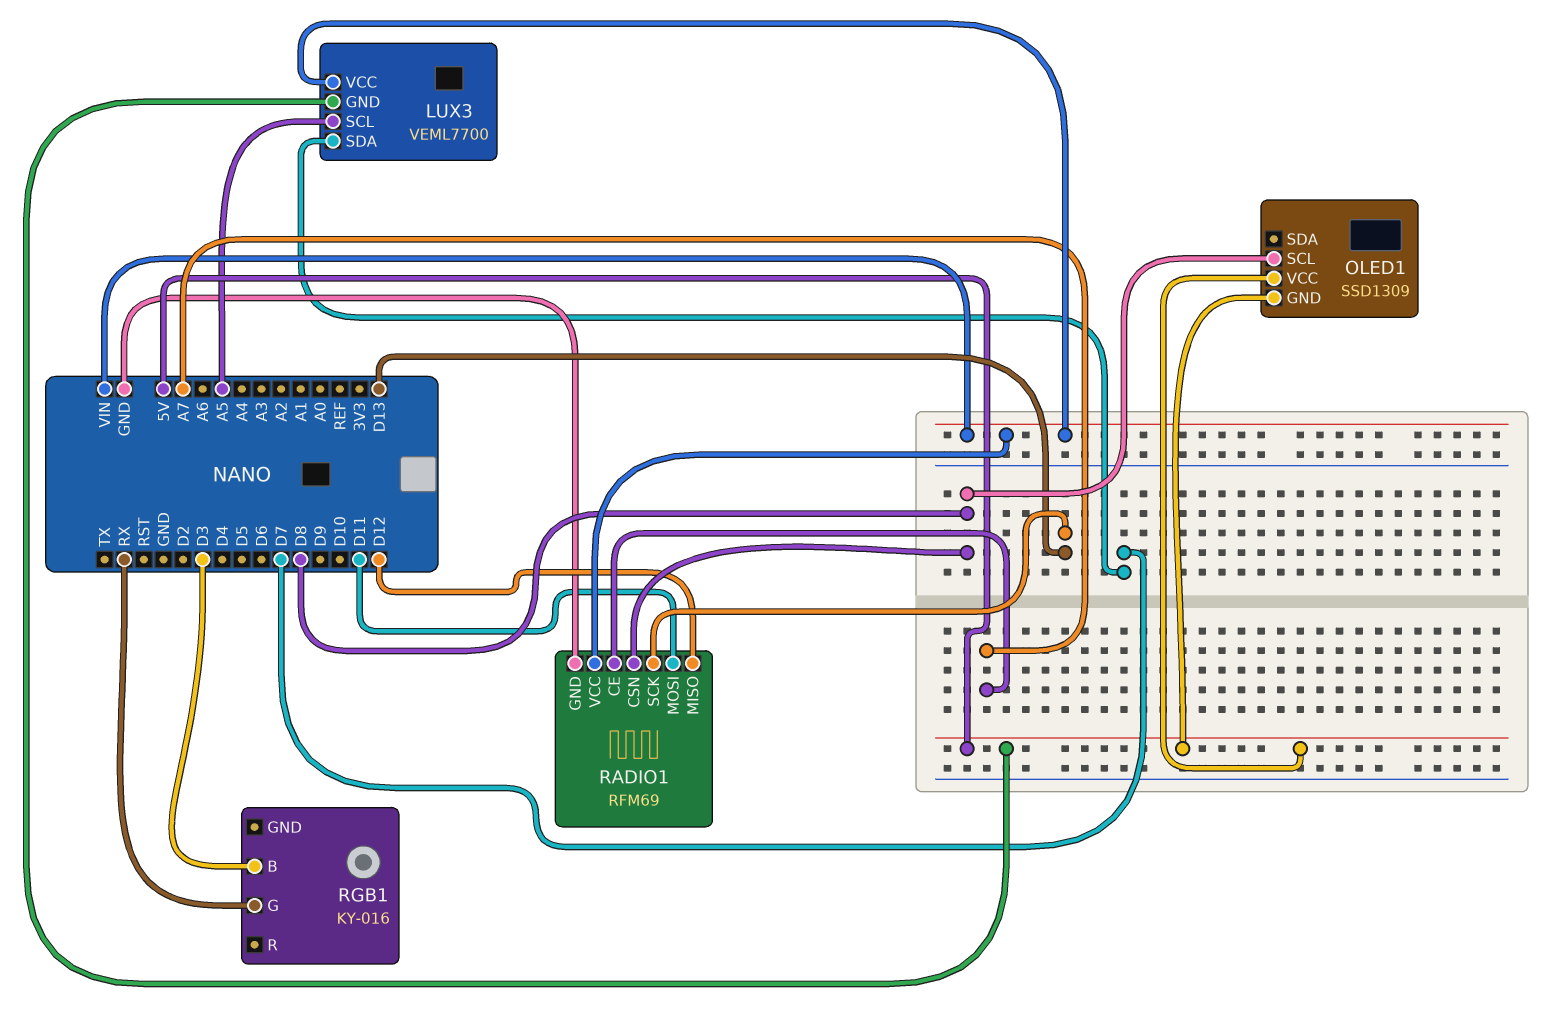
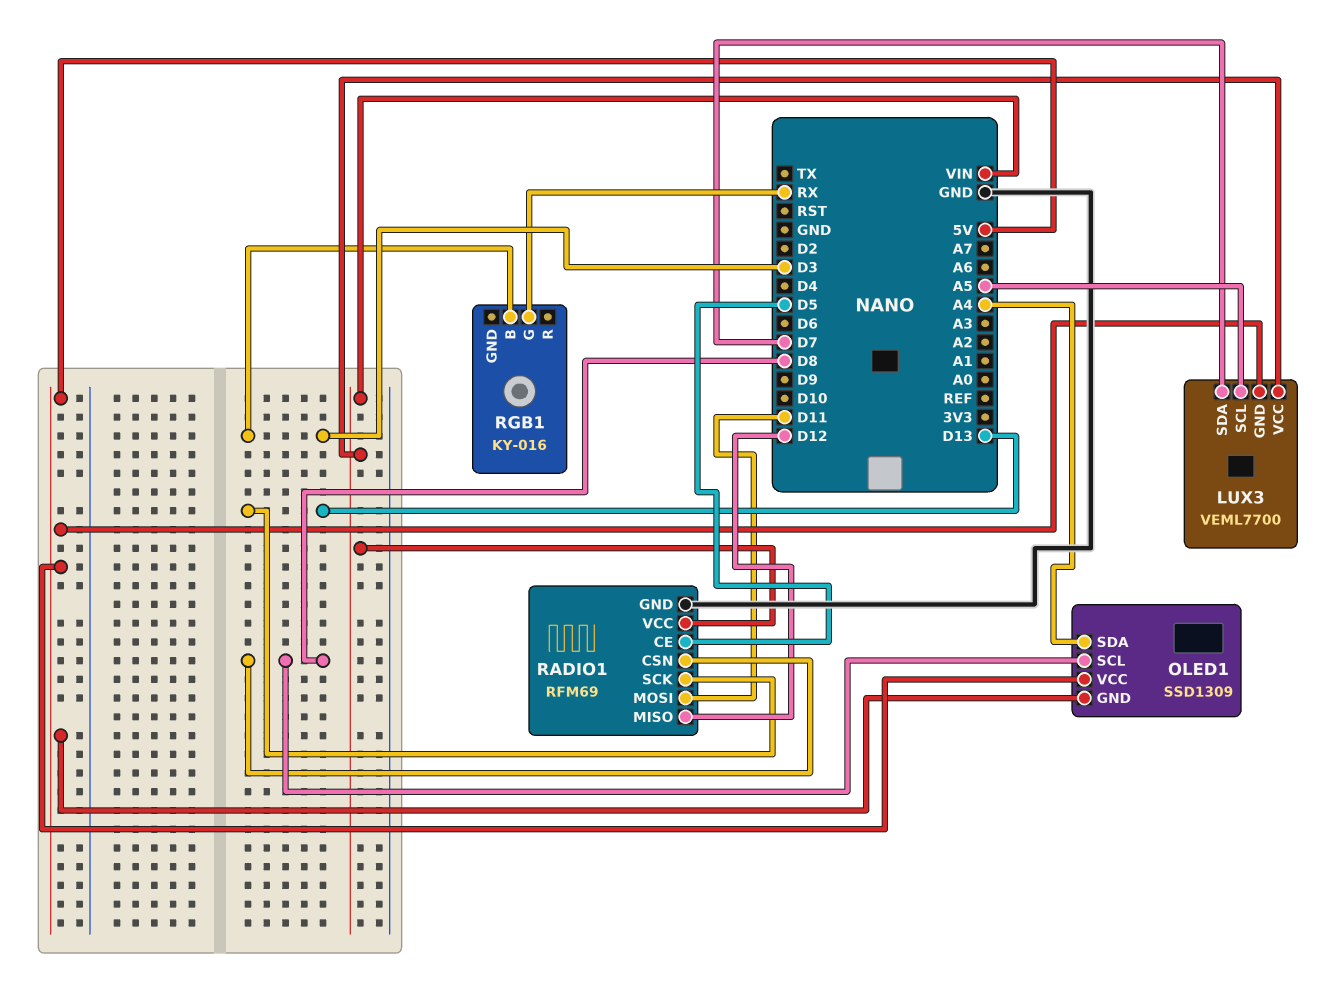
OLED1 pin SDA: none -> A4
RADIO1 pin CE: A7 -> D5

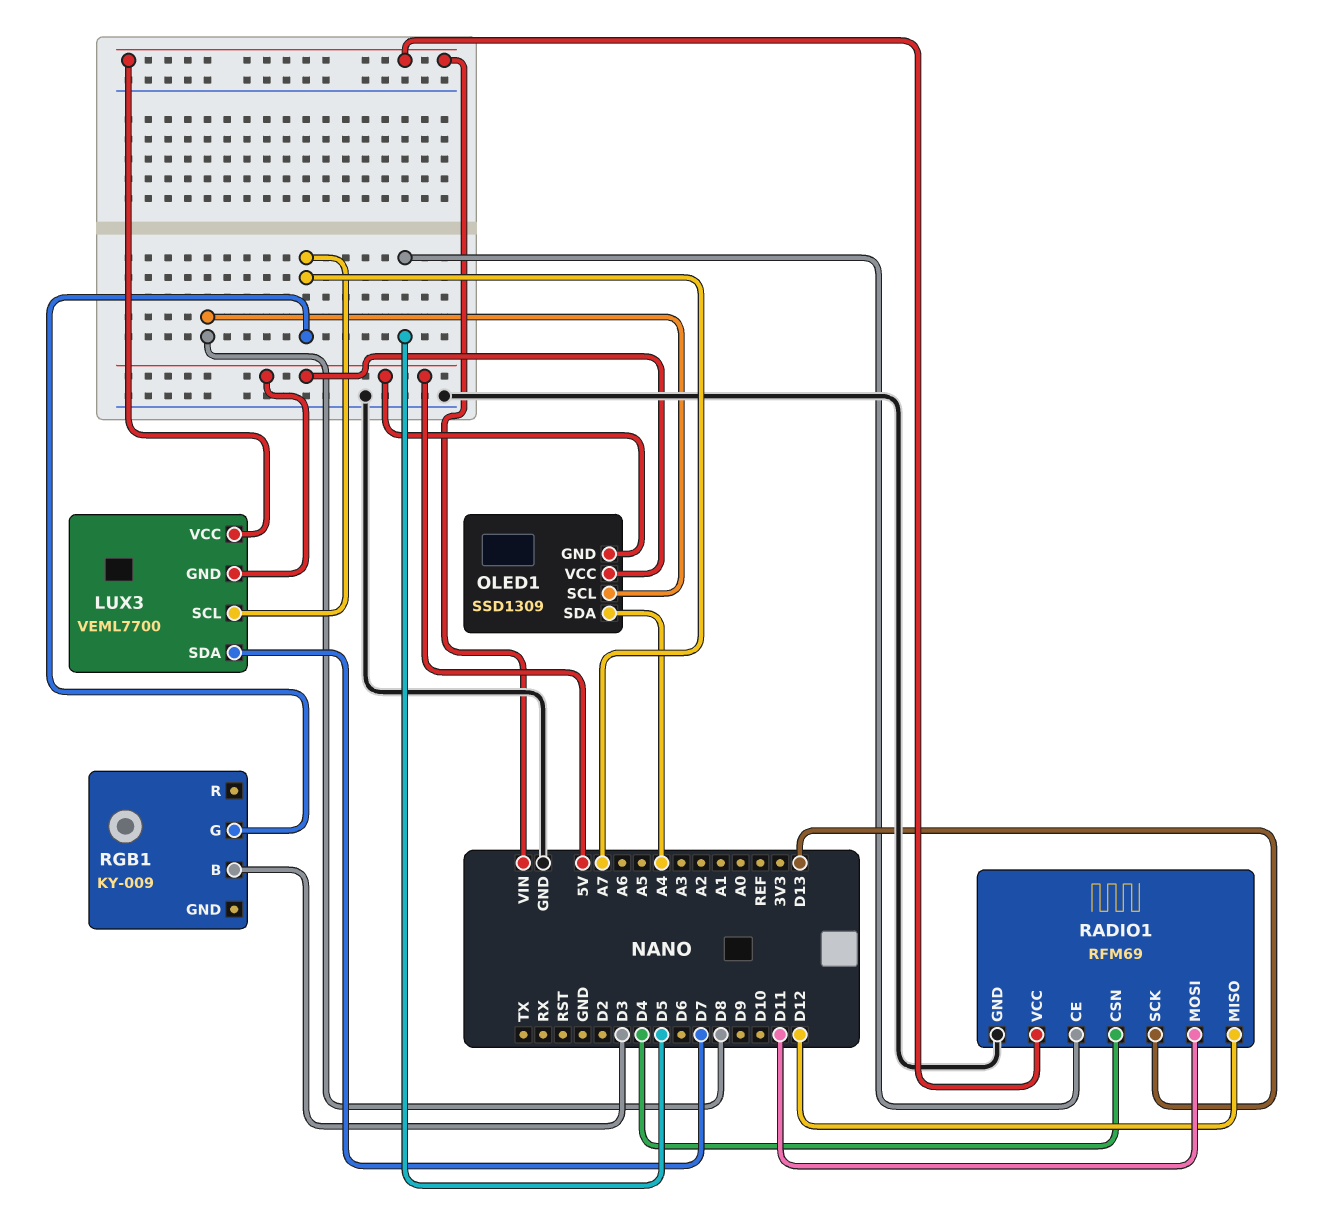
LUX3 pin SCL: A5 -> A7
RADIO1 pin CSN: D8 -> D4
RGB1: KY-016 -> KY-009
RGB1 pin G: RX -> A7

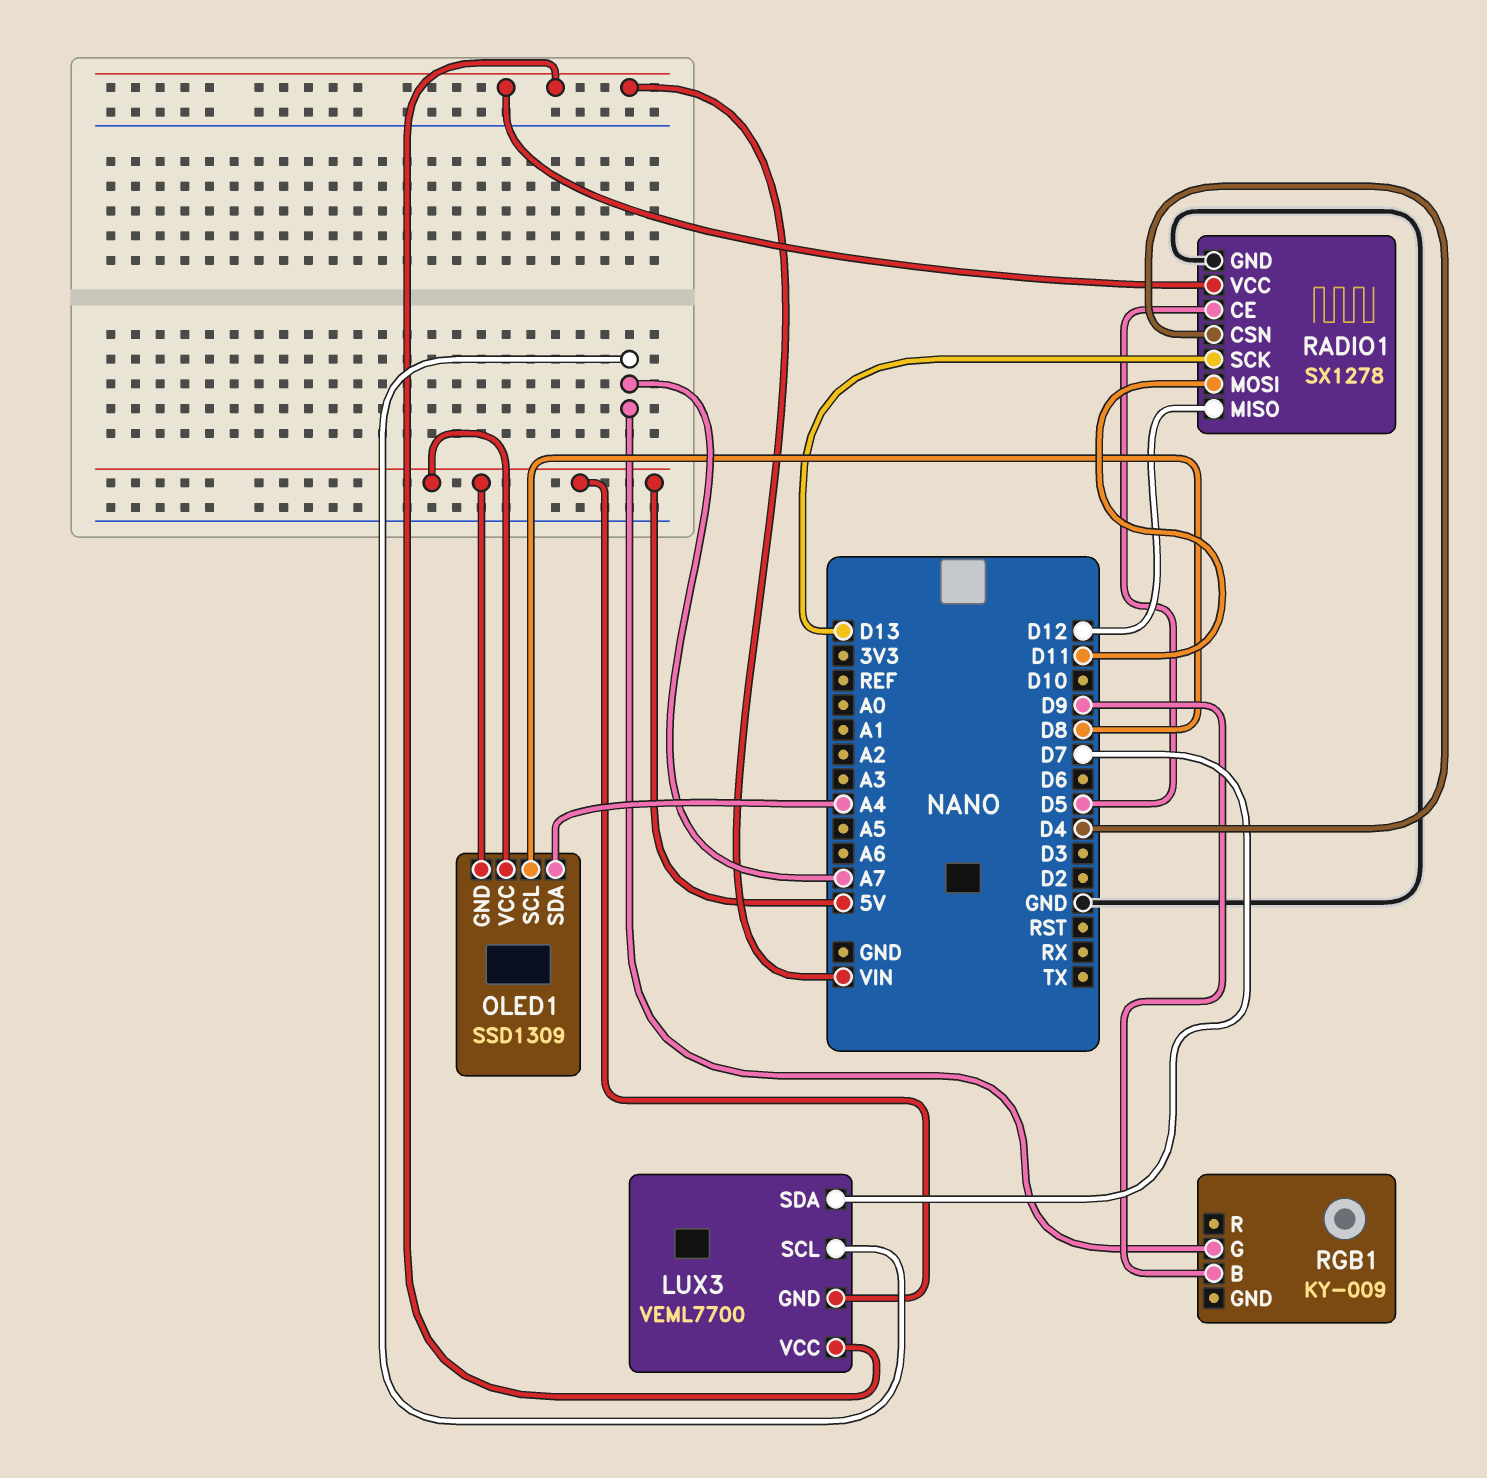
RADIO1: RFM69 -> SX1278
RGB1 pin B: D3 -> D9

